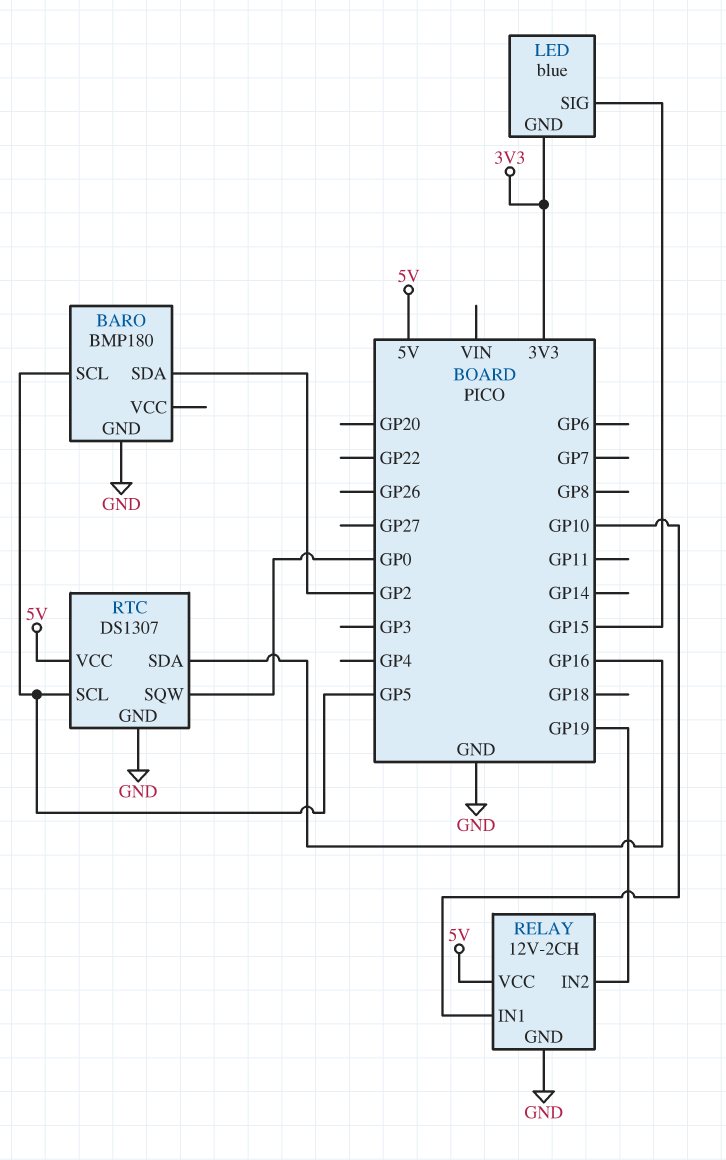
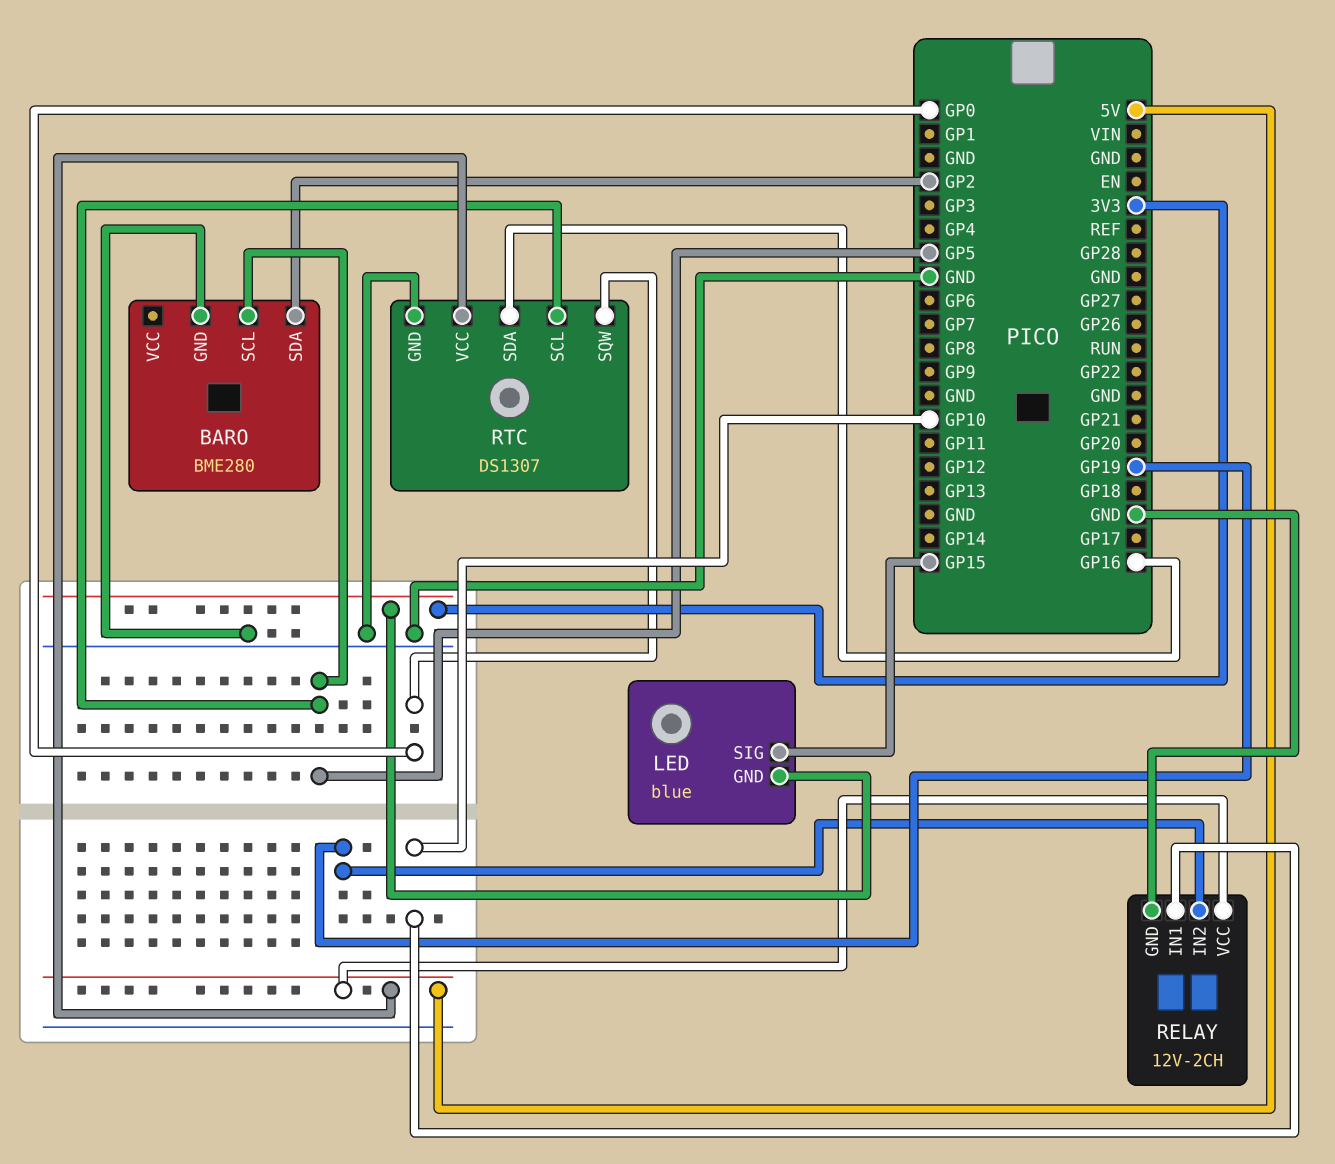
BARO: BMP180 -> BME280

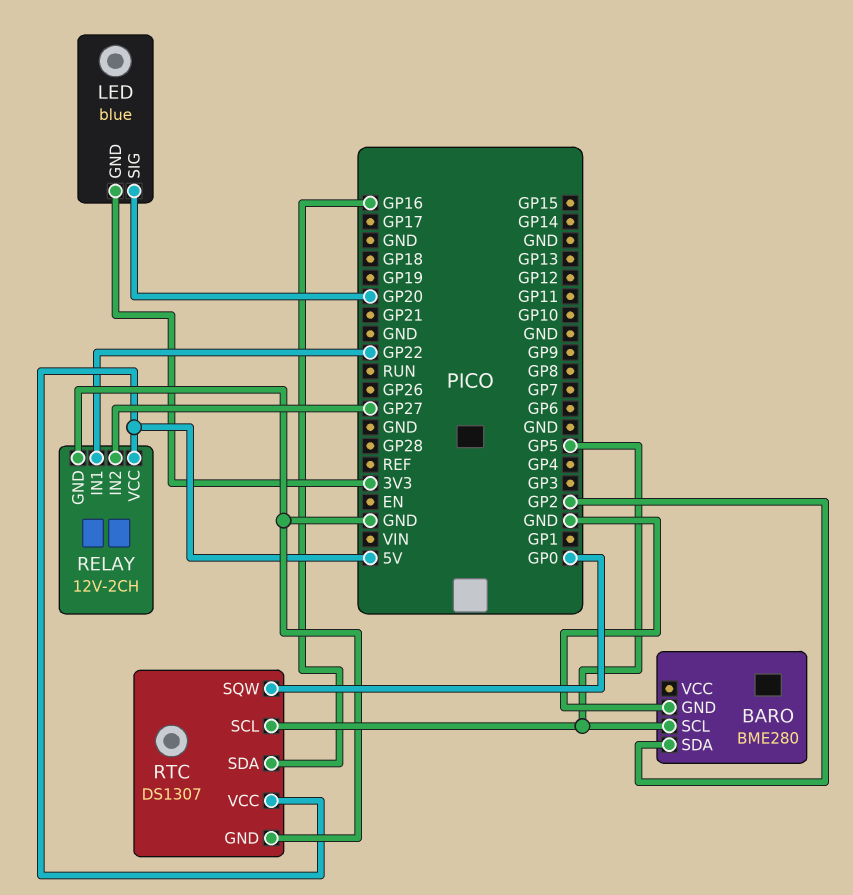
LED pin SIG: GP15 -> GP20
RELAY pin IN1: GP10 -> GP22
RELAY pin IN2: GP19 -> GP27

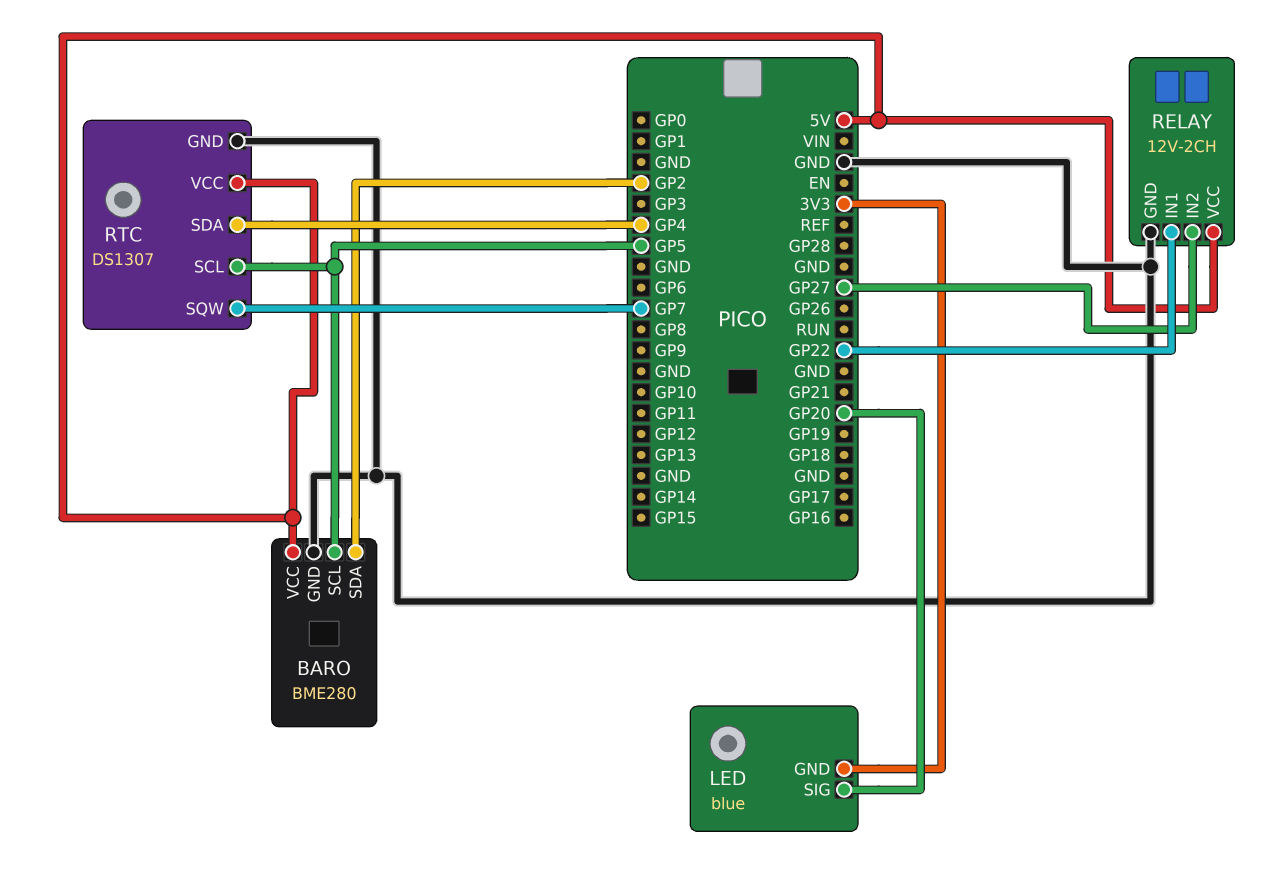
BARO pin VCC: none -> 5V
RTC pin SDA: GP16 -> GP4
RTC pin SQW: GP0 -> GP7

